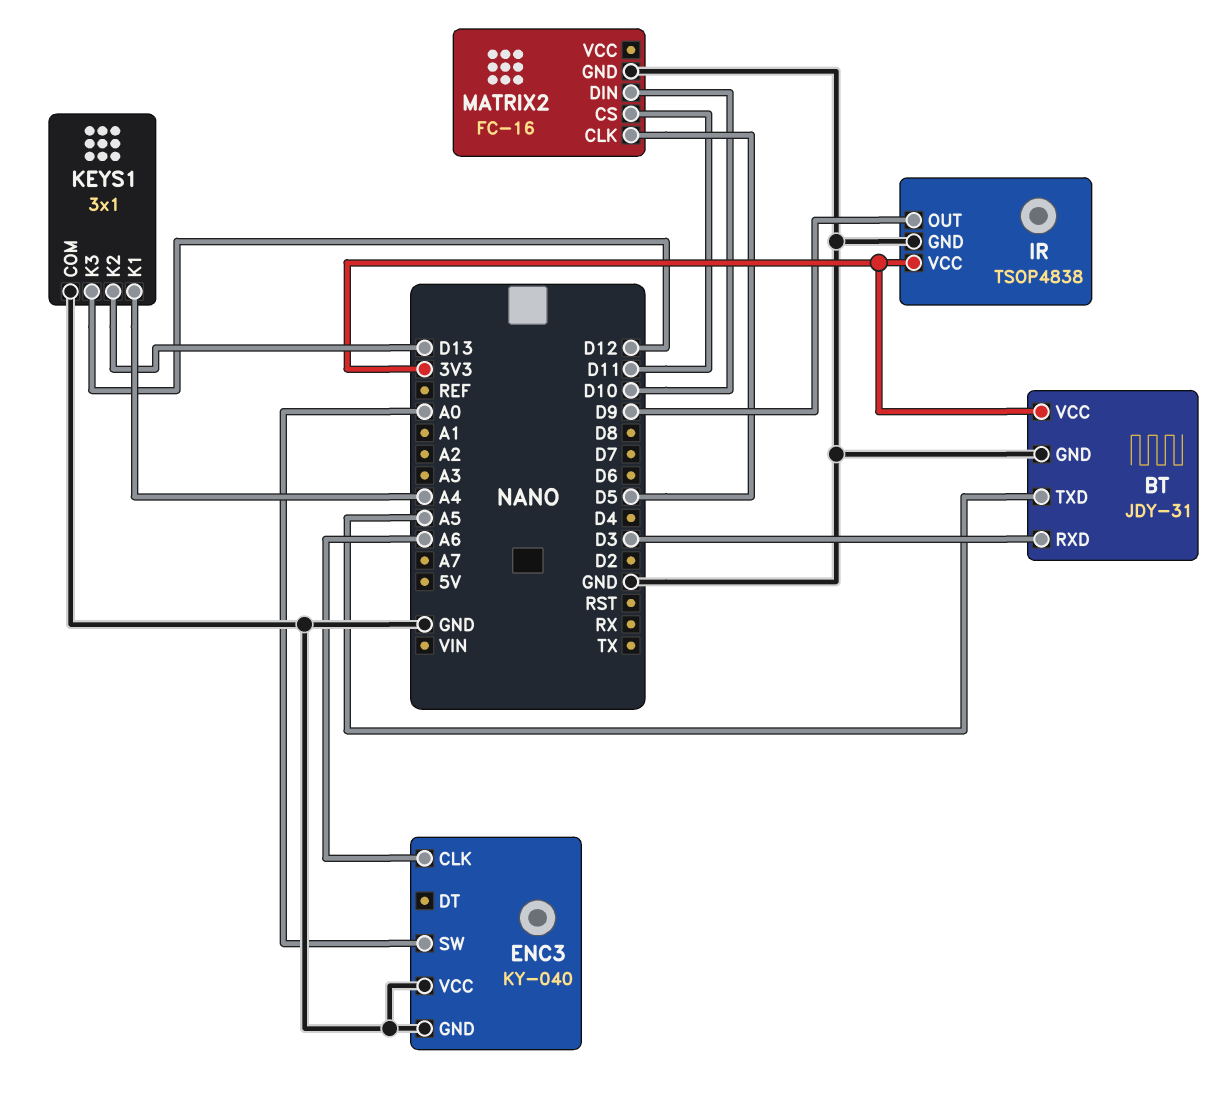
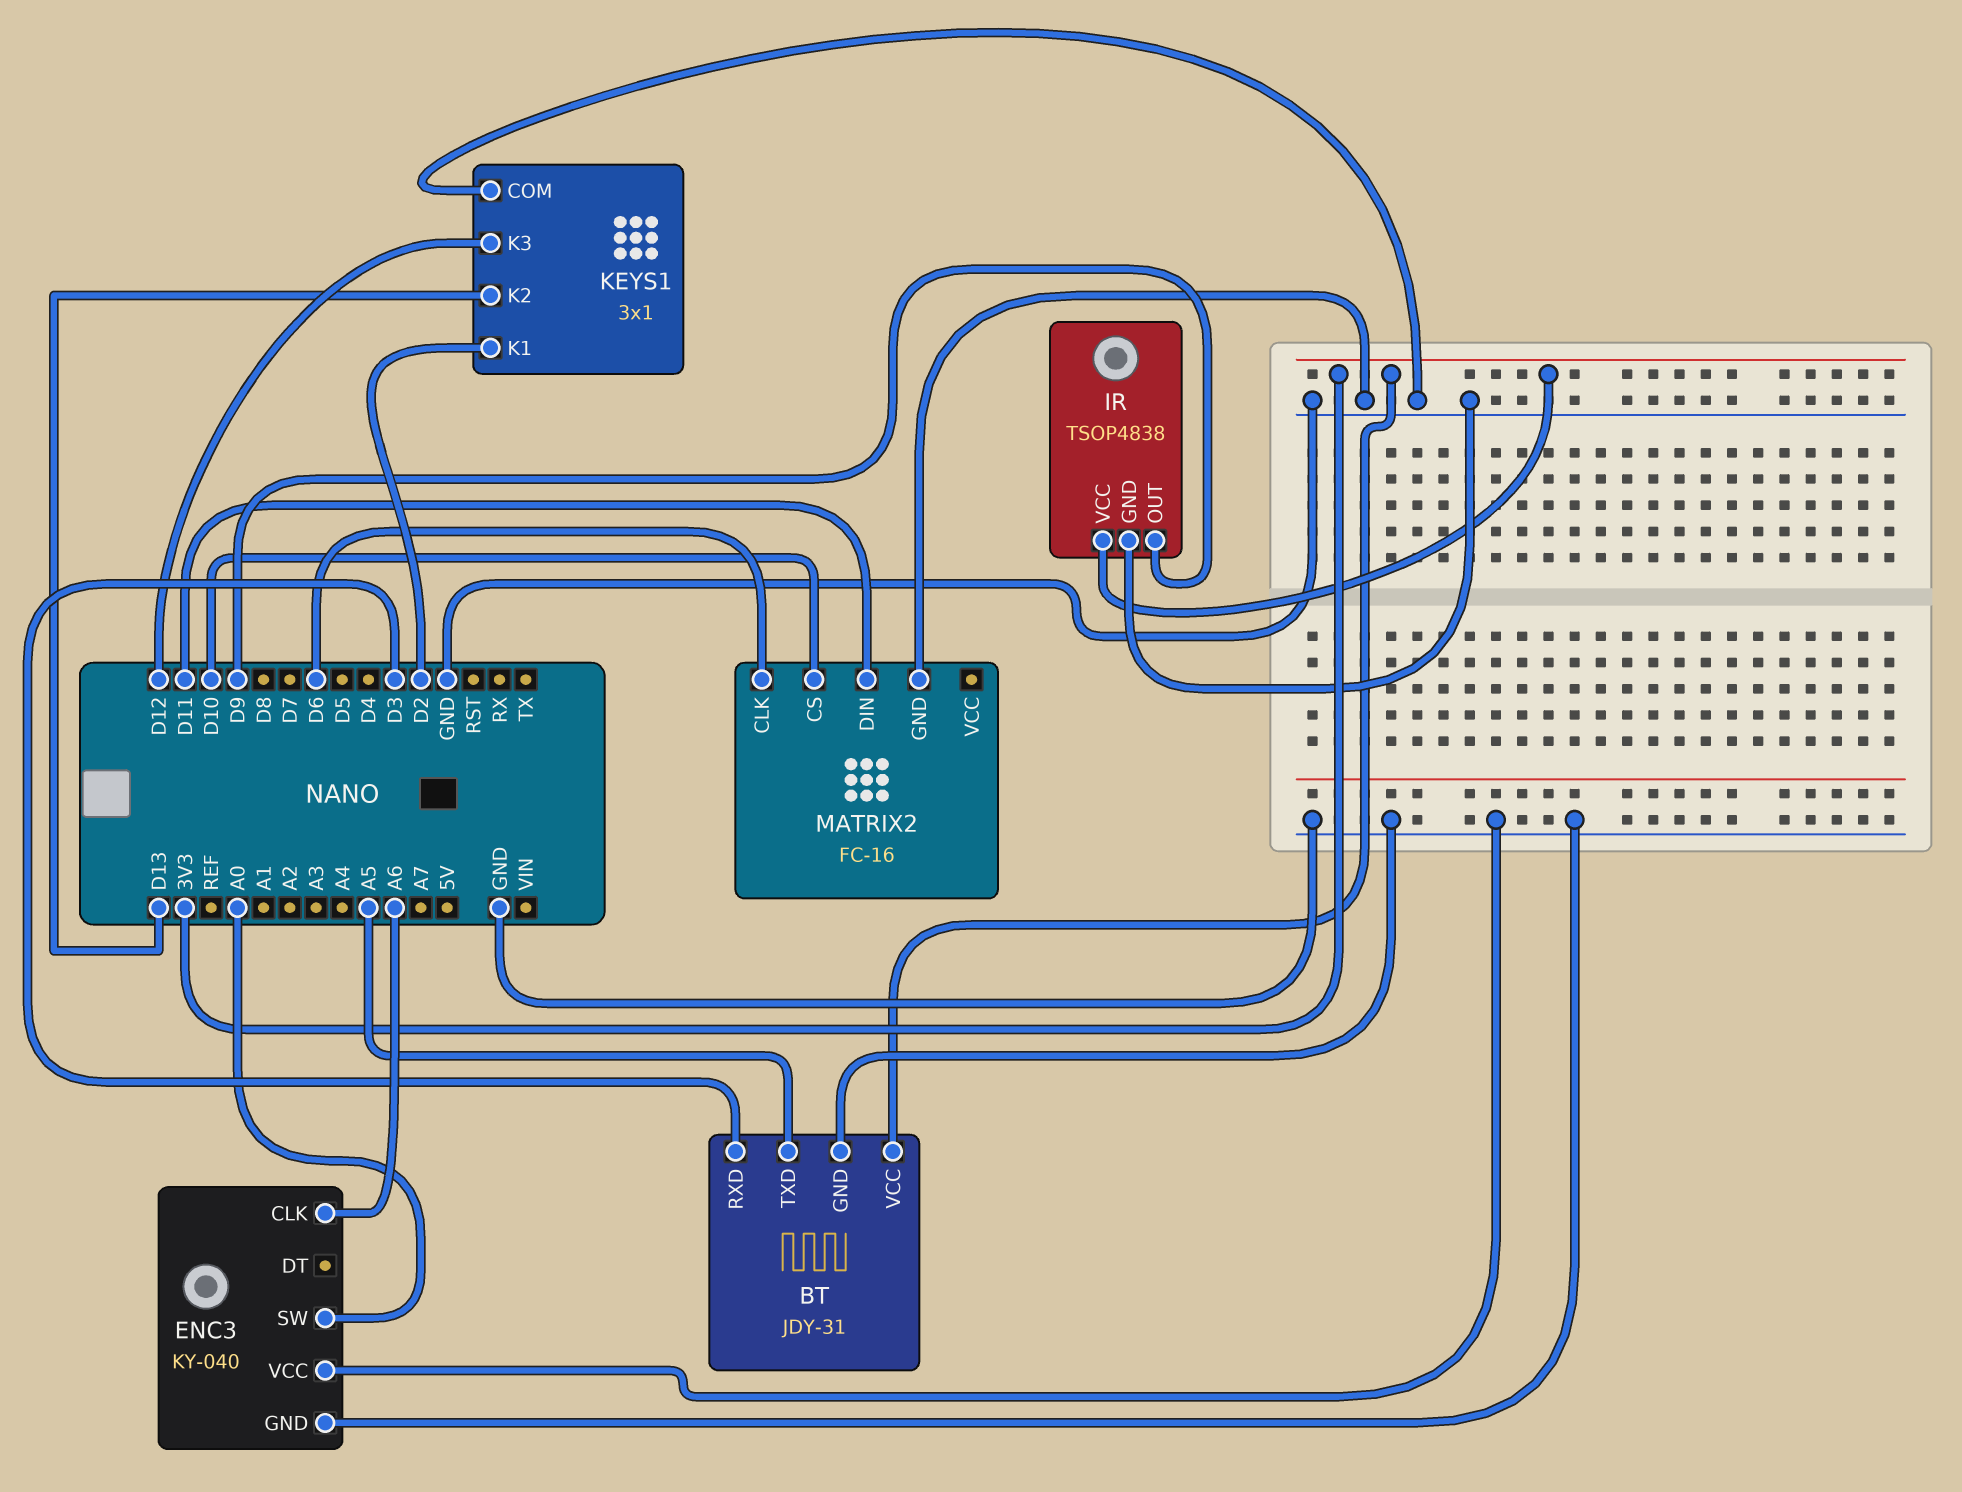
KEYS1 pin K1: A4 -> D2
MATRIX2 pin CLK: D5 -> D6
MATRIX2 pin CS: D11 -> D10
MATRIX2 pin DIN: D10 -> D11

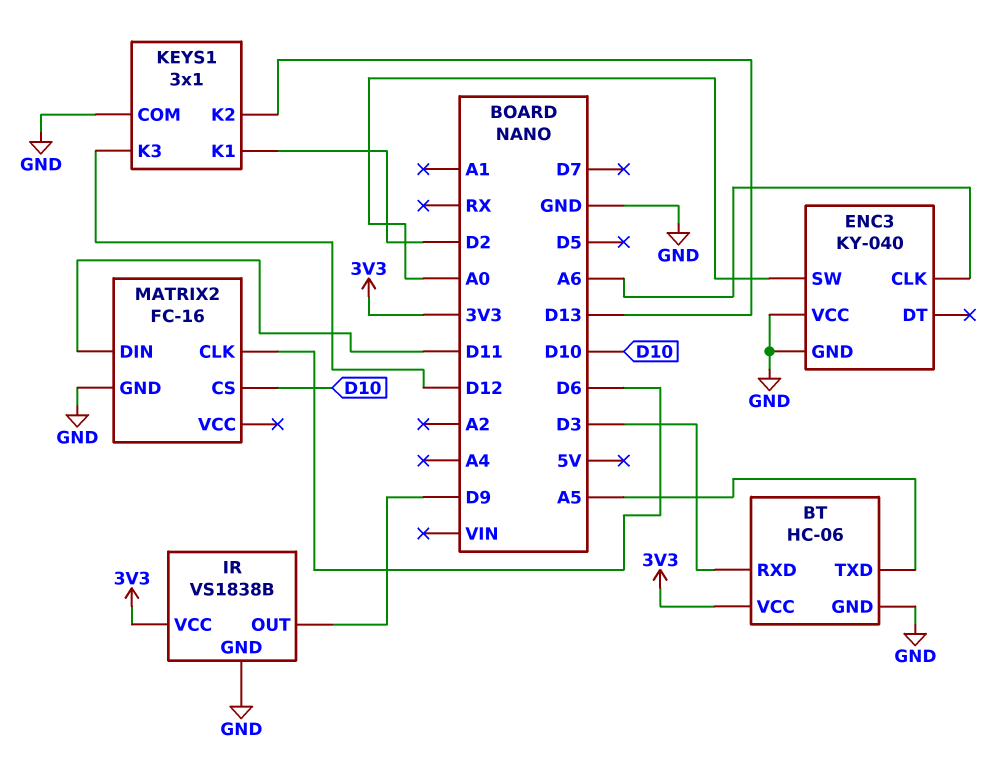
BT: JDY-31 -> HC-06
IR: TSOP4838 -> VS1838B

